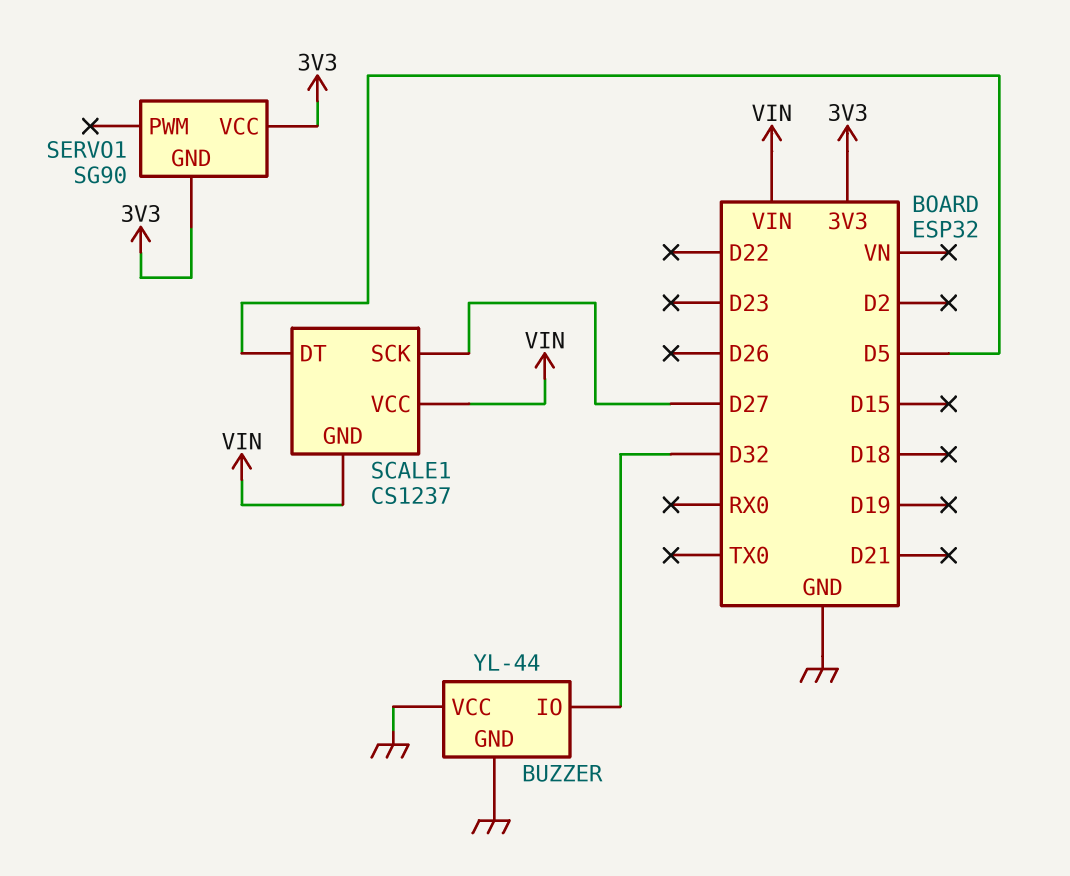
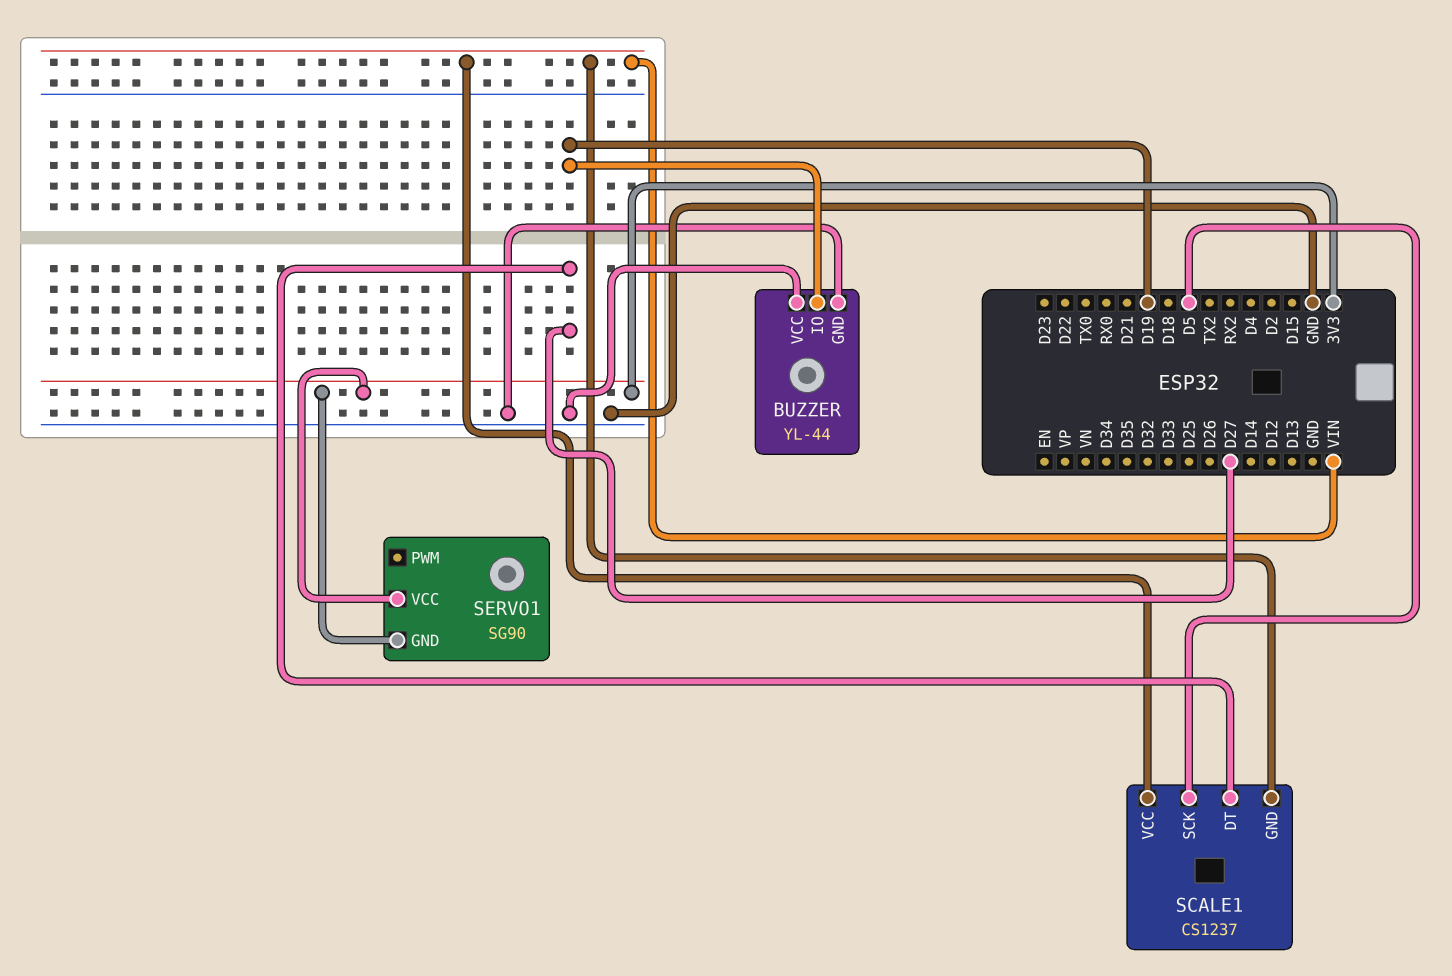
BUZZER pin IO: D32 -> D19
SCALE1 pin DT: D5 -> D27
SCALE1 pin SCK: D27 -> D5

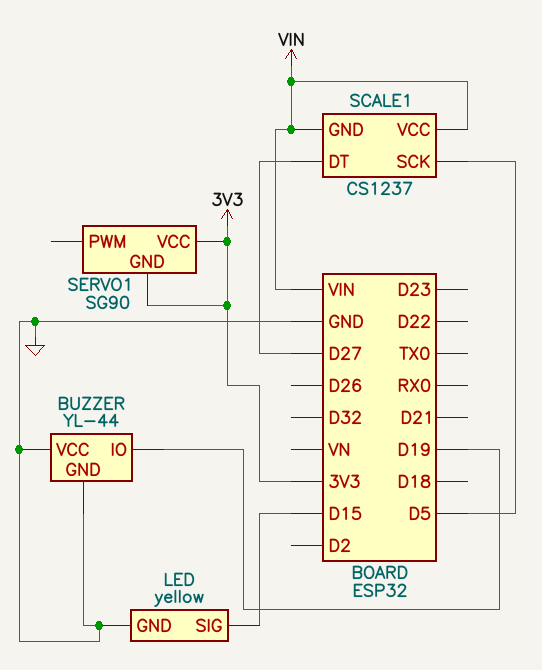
LED: none -> yellow
LED pin GND: none -> GND
LED pin SIG: none -> D15

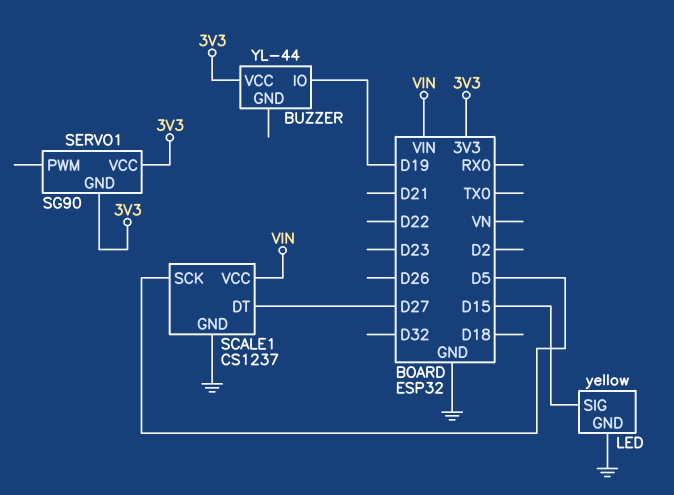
BUZZER pin GND: GND -> none
BUZZER pin VCC: GND -> 3V3
SCALE1 pin GND: VIN -> GND

